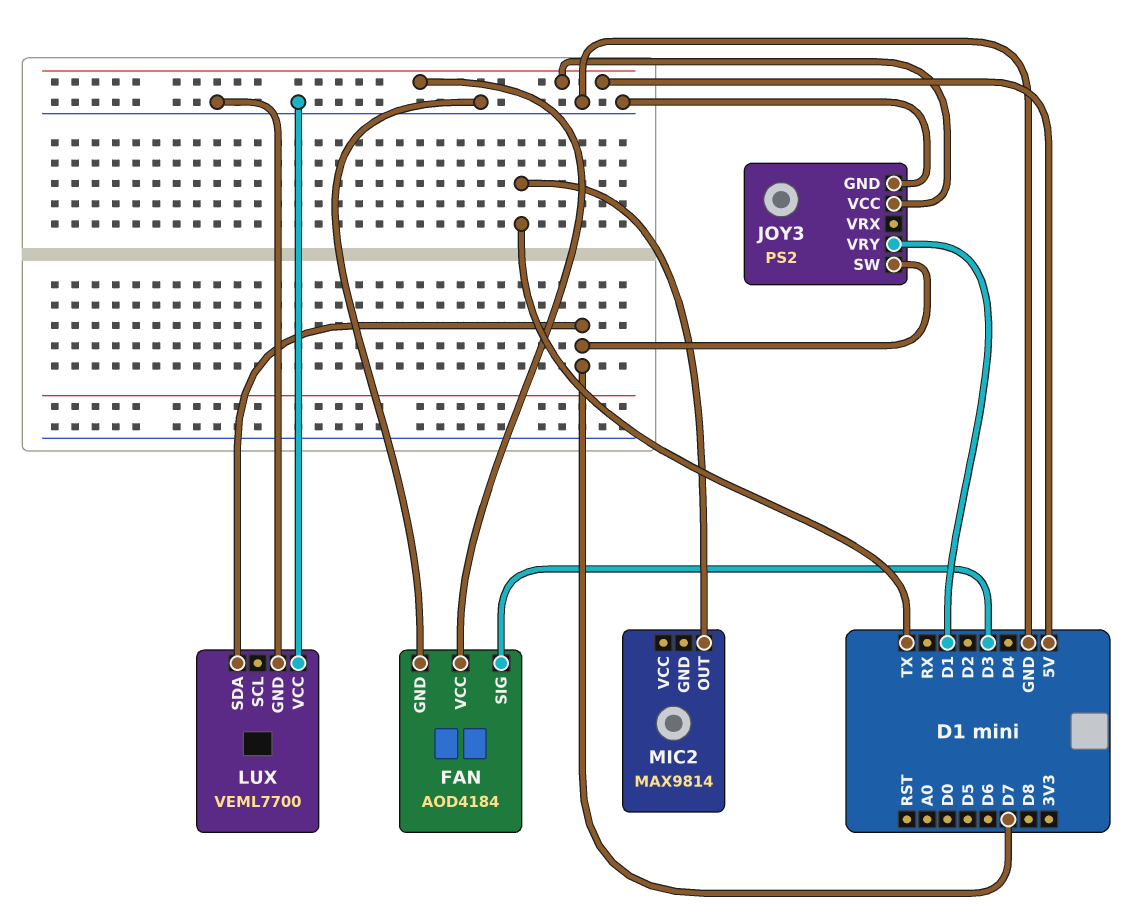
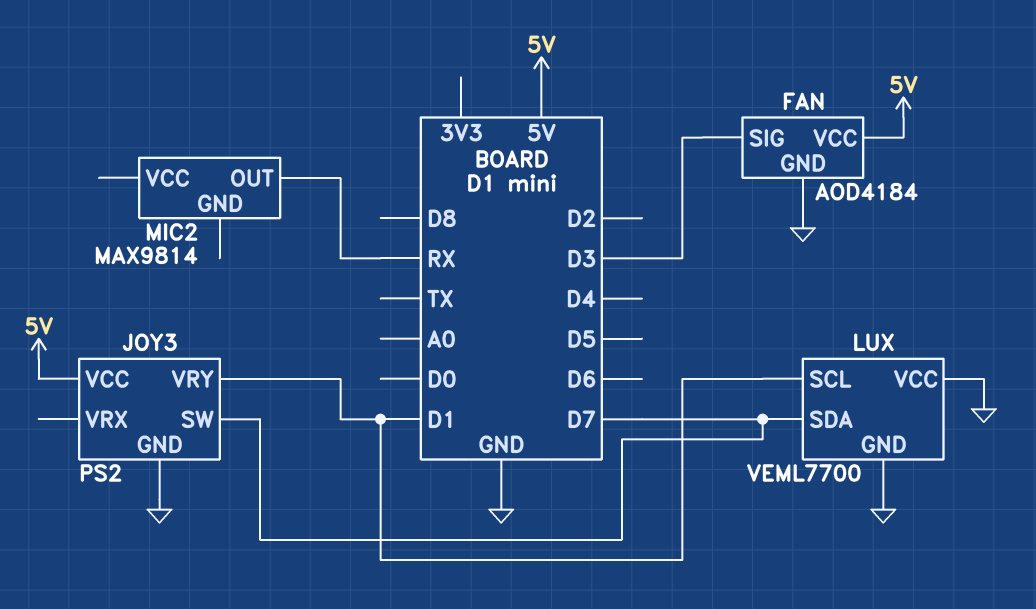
LUX pin SCL: none -> D1
MIC2 pin OUT: TX -> RX

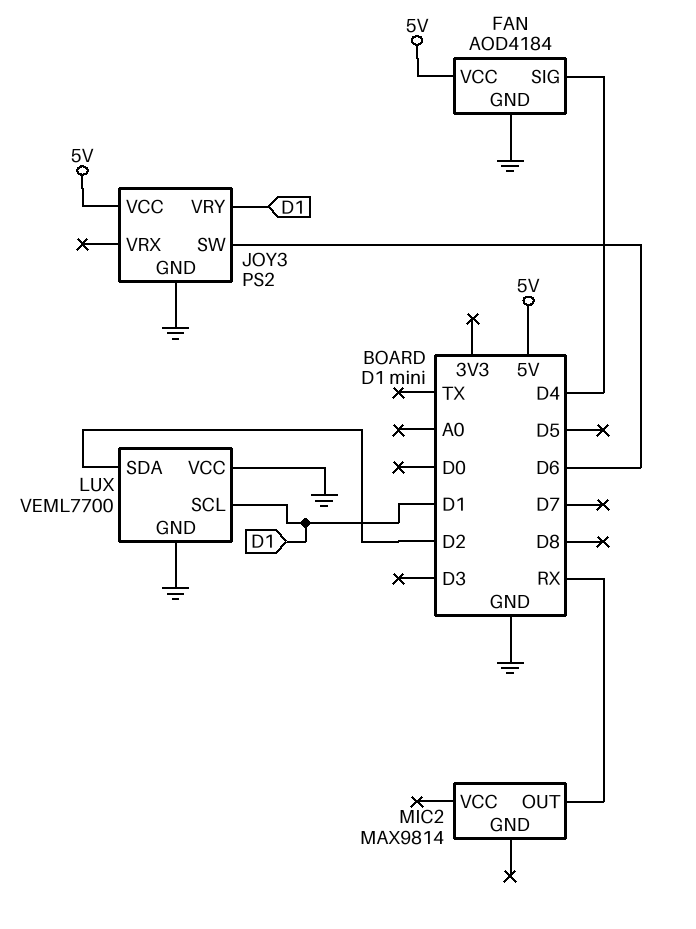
FAN pin SIG: D3 -> D4
JOY3 pin SW: D7 -> D6
LUX pin SDA: D7 -> D2

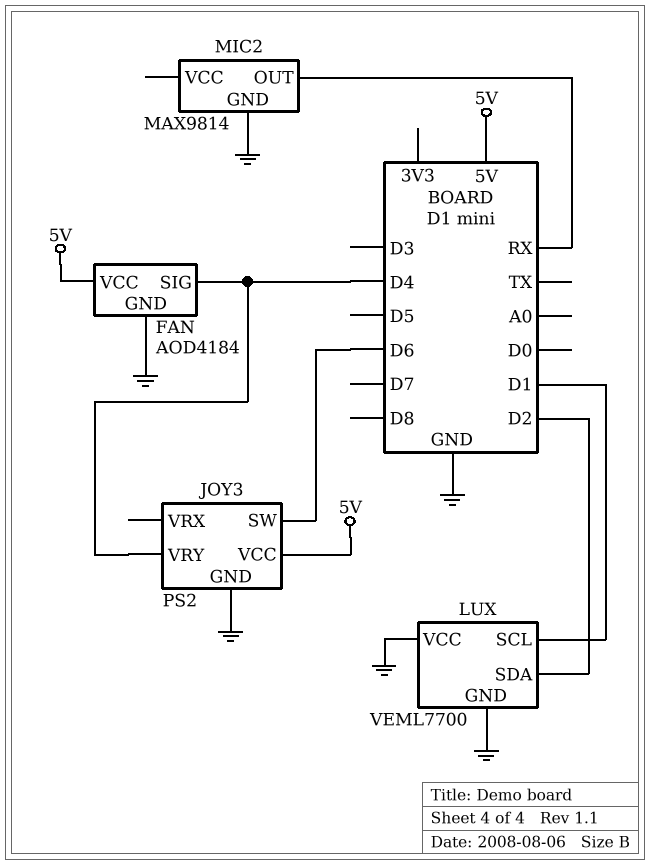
JOY3 pin VRY: D1 -> D4
MIC2 pin GND: none -> GND

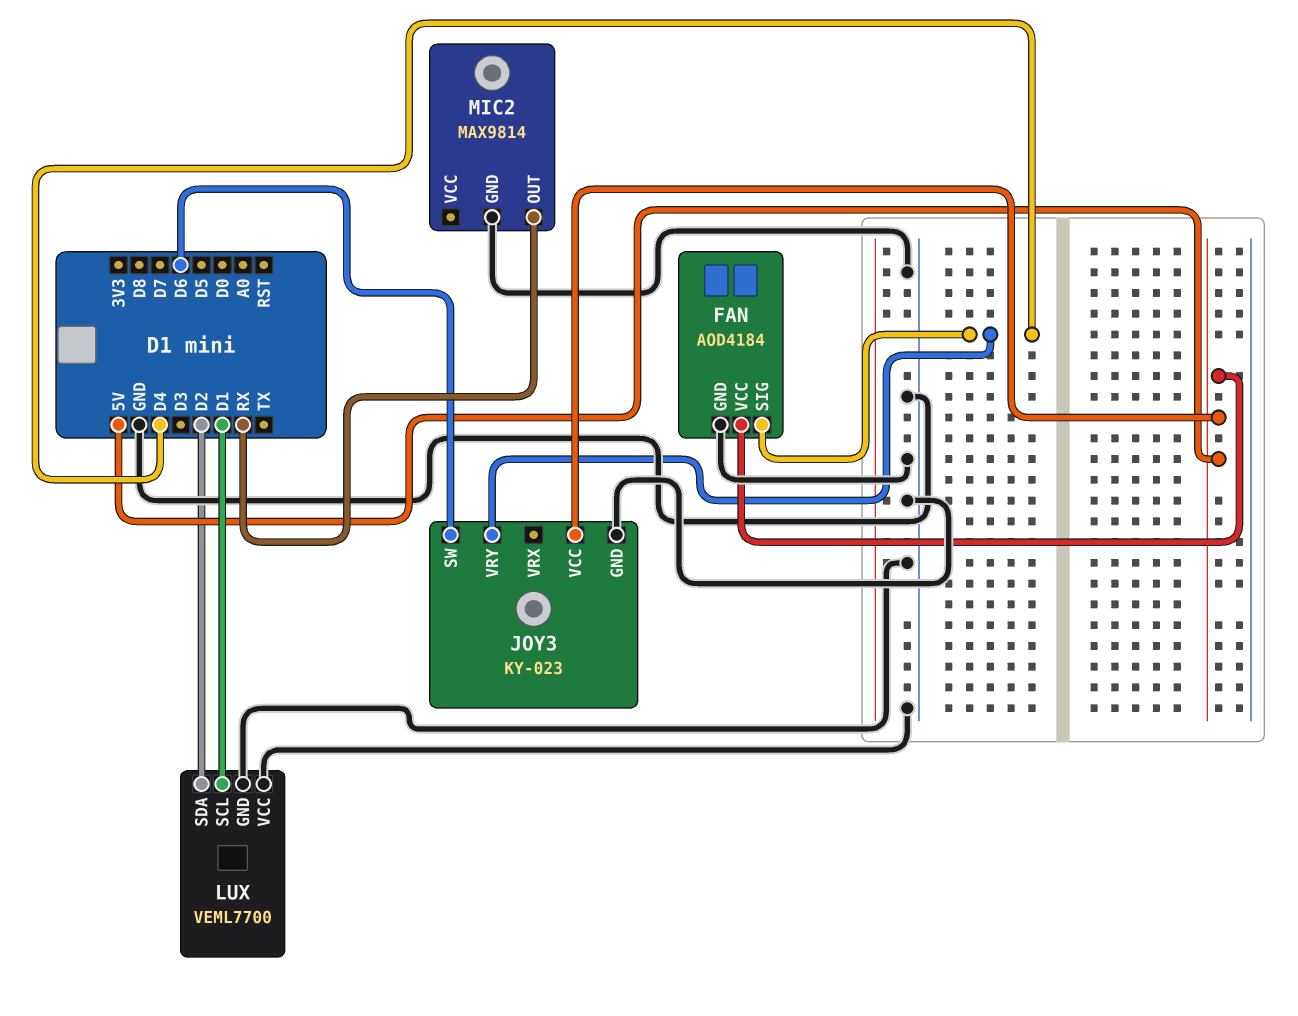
JOY3: PS2 -> KY-023

